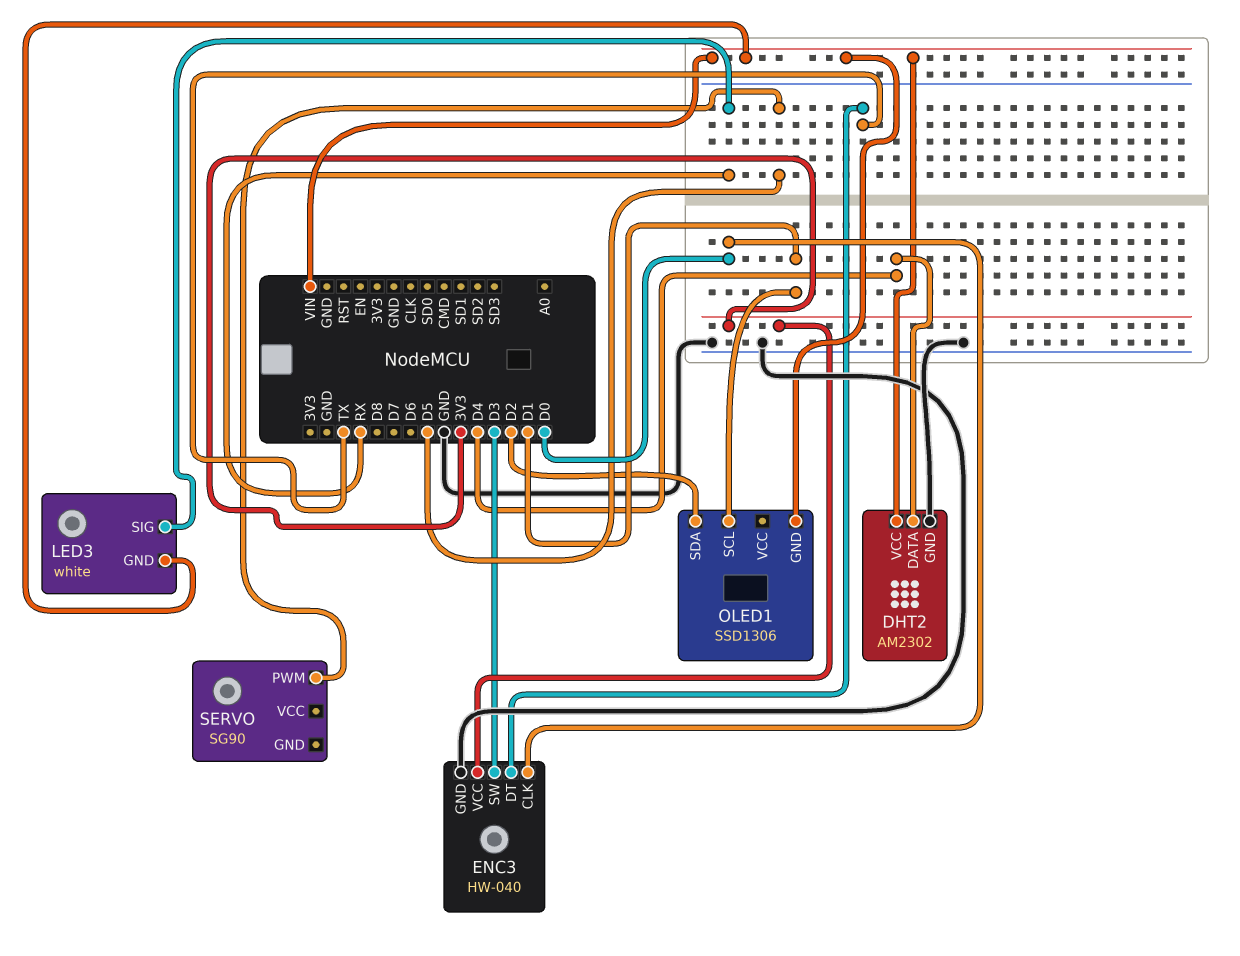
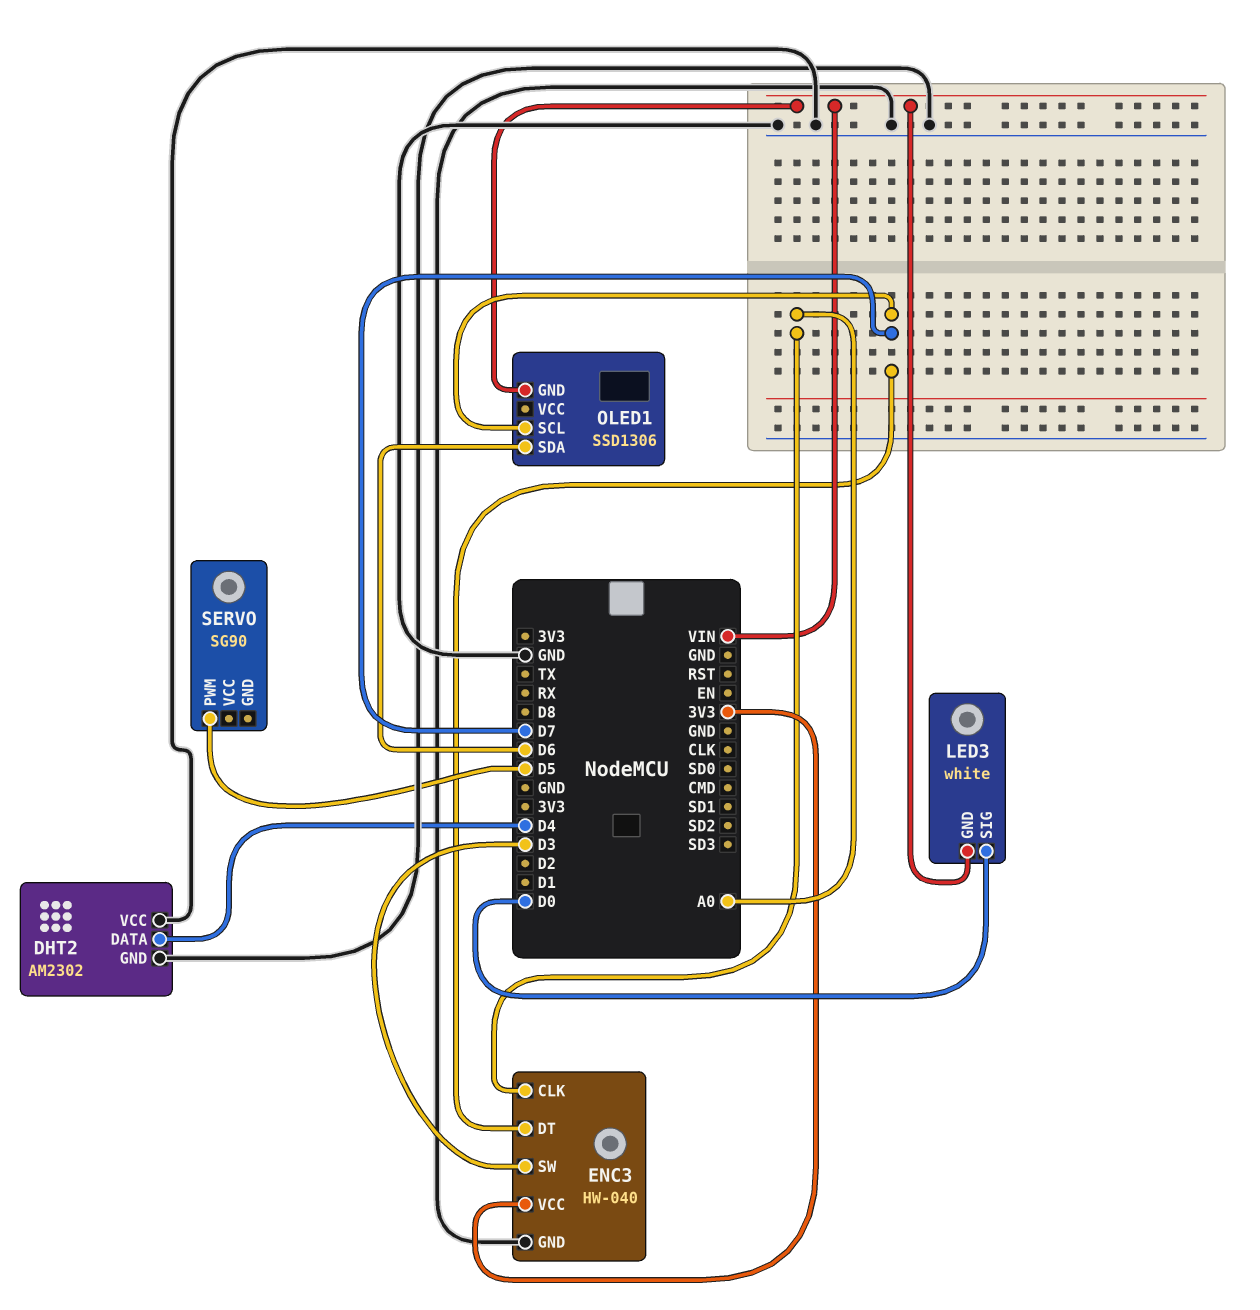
DHT2 pin VCC: VIN -> GND
ENC3 pin CLK: D0 -> A0
ENC3 pin DT: TX -> D7
LED3 pin SIG: RX -> D0
OLED1 pin SCL: D1 -> D7
OLED1 pin SDA: D2 -> D6

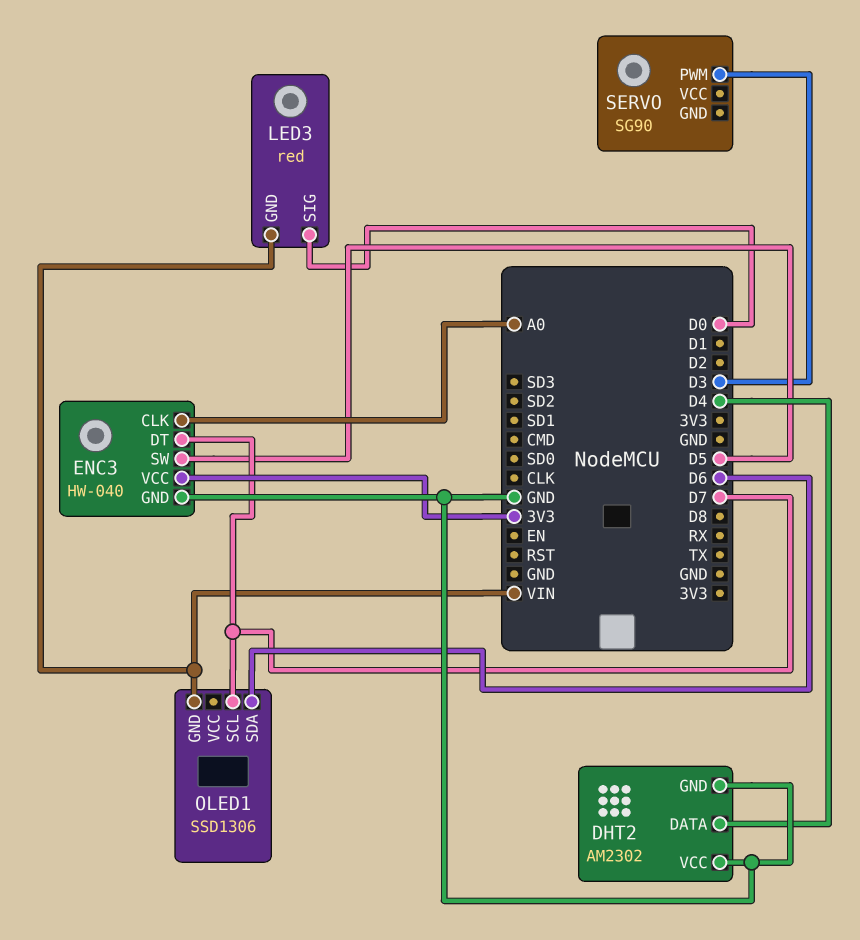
ENC3 pin SW: D3 -> D5
LED3: white -> red
SERVO pin PWM: D5 -> D3

